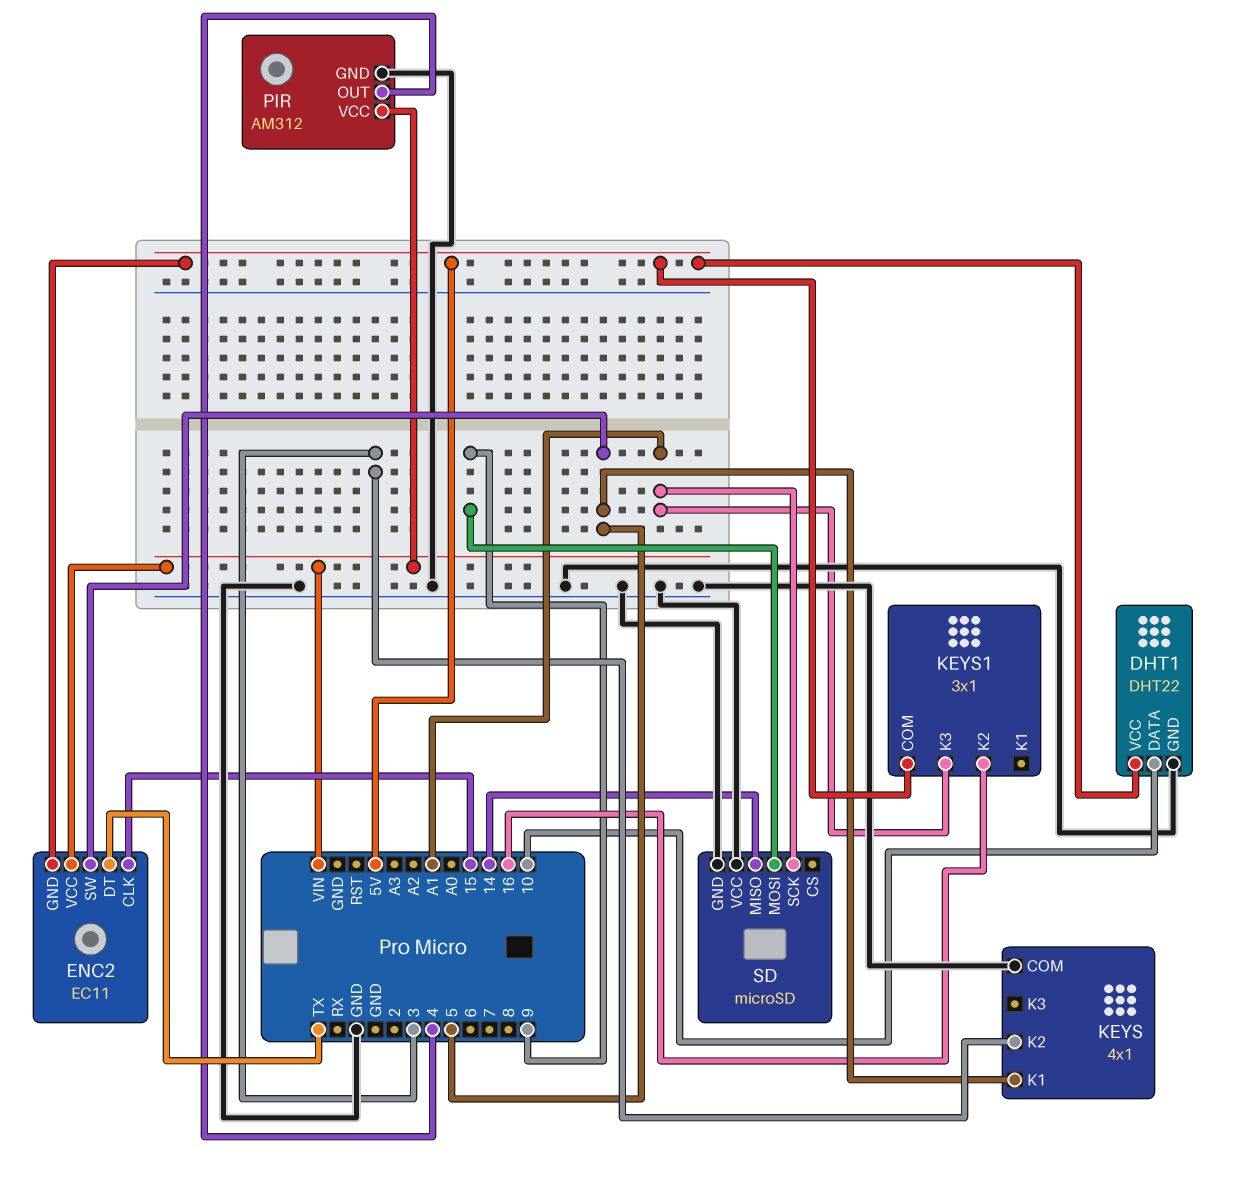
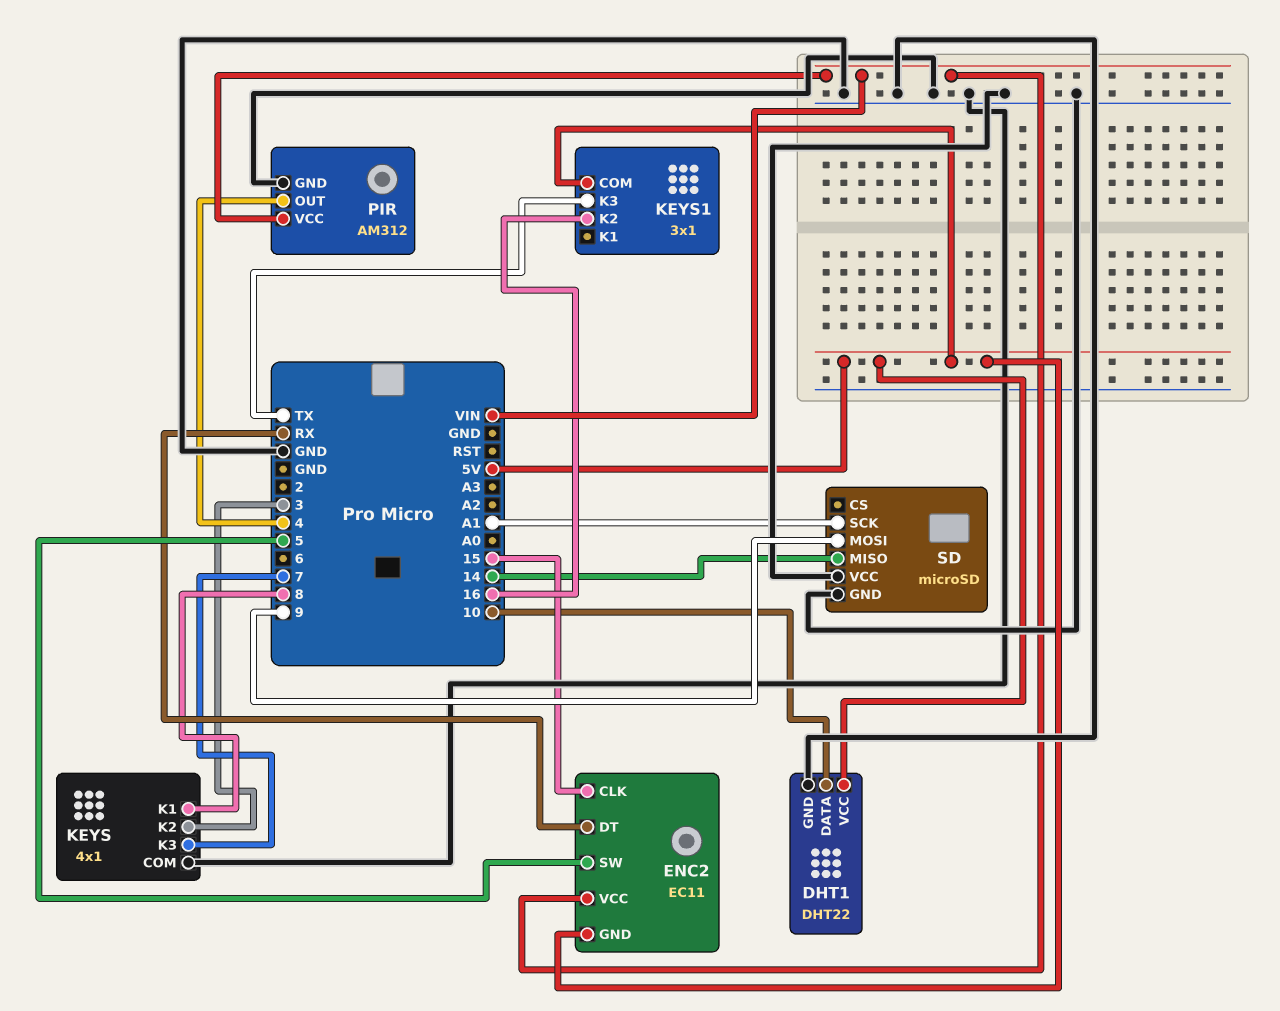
ENC2 pin DT: TX -> RX
KEYS pin K1: 5 -> 8
KEYS pin K3: none -> 7
KEYS1 pin K3: A1 -> TX

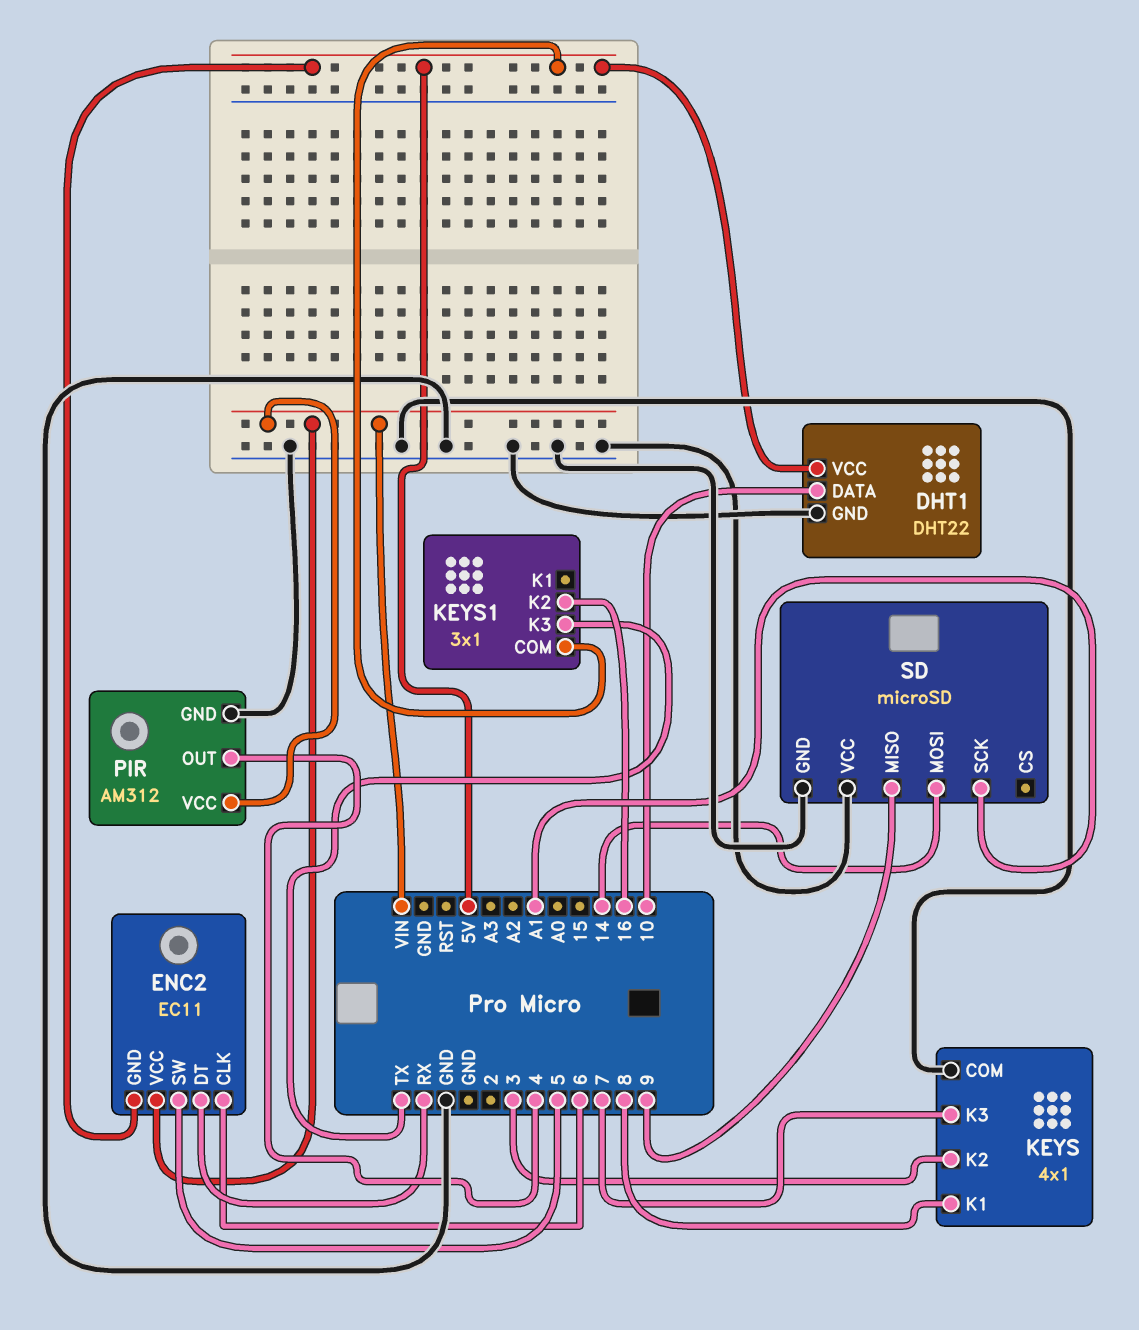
ENC2 pin CLK: 15 -> 6
SD pin MISO: 14 -> 9
SD pin MOSI: 9 -> 14

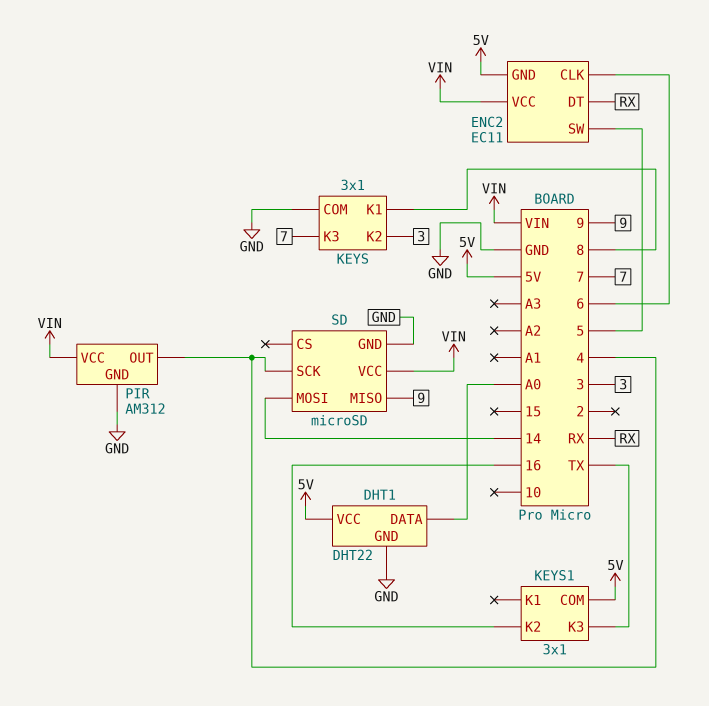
DHT1 pin DATA: 10 -> A0
KEYS: 4x1 -> 3x1
SD pin SCK: A1 -> 4
SD pin VCC: GND -> VIN

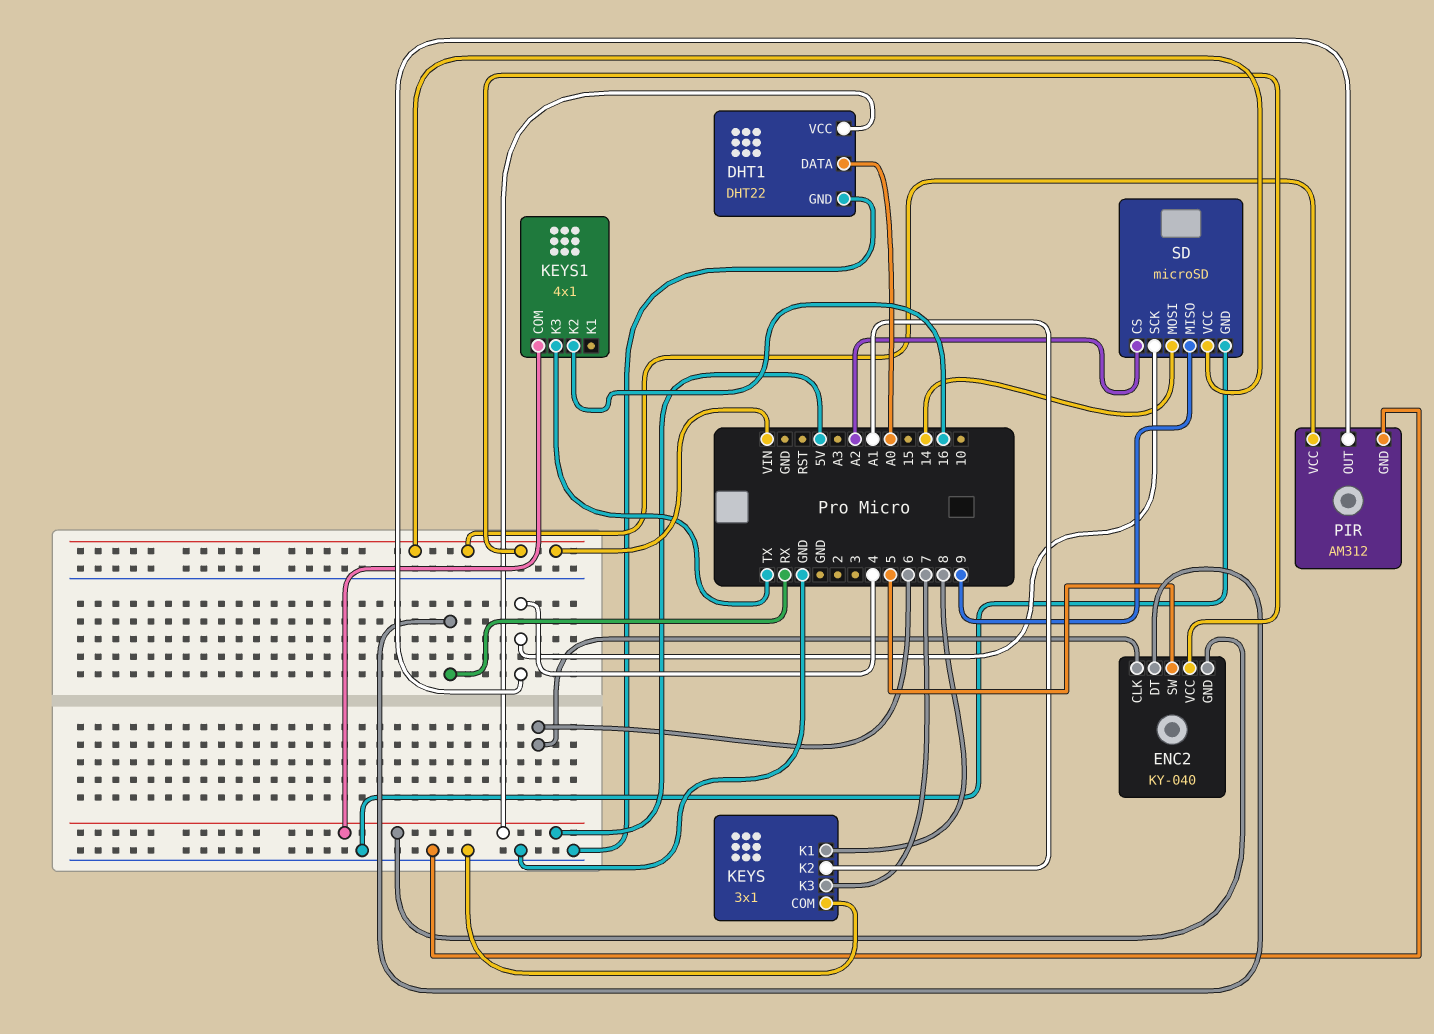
ENC2: EC11 -> KY-040
KEYS pin K2: 3 -> A1
KEYS1: 3x1 -> 4x1
SD pin CS: none -> A2

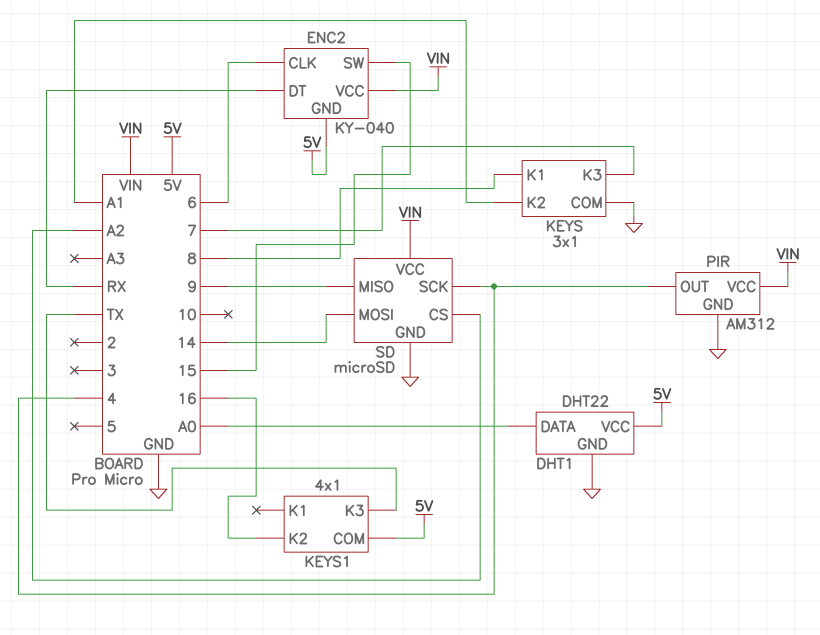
ENC2 pin SW: 5 -> 15

